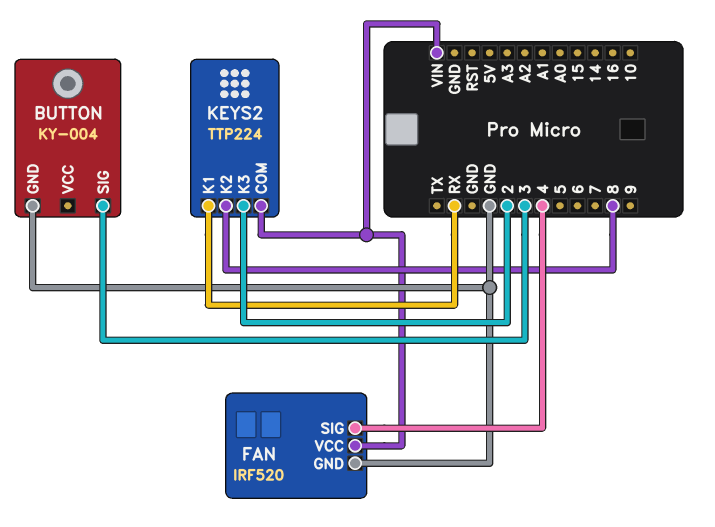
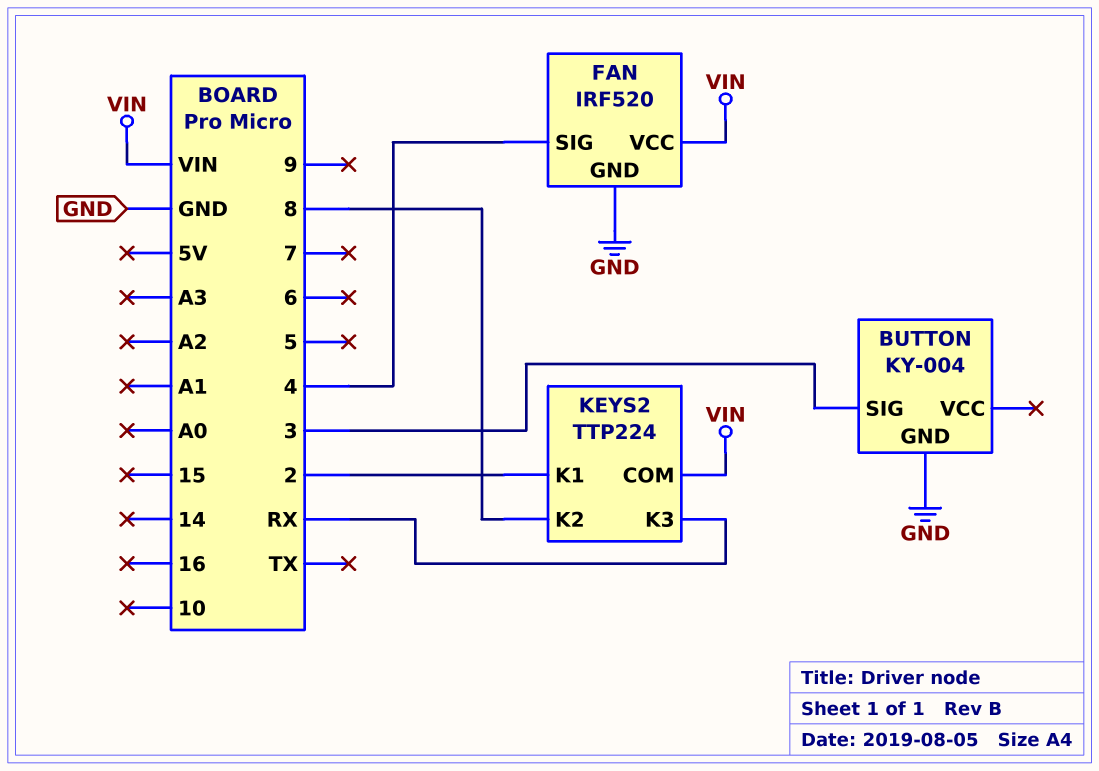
KEYS2 pin K1: RX -> 2
KEYS2 pin K3: 2 -> RX

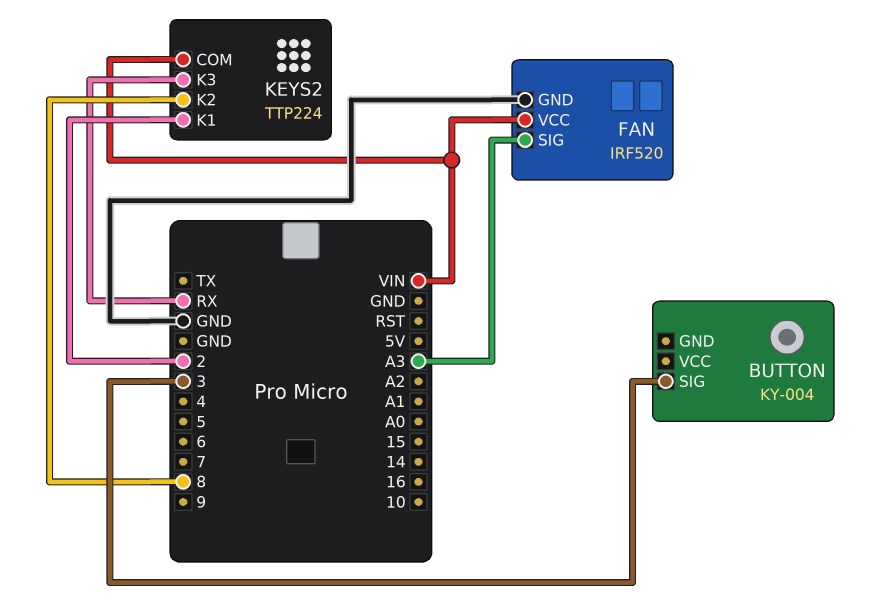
BUTTON pin GND: GND -> none
FAN pin SIG: 4 -> A3

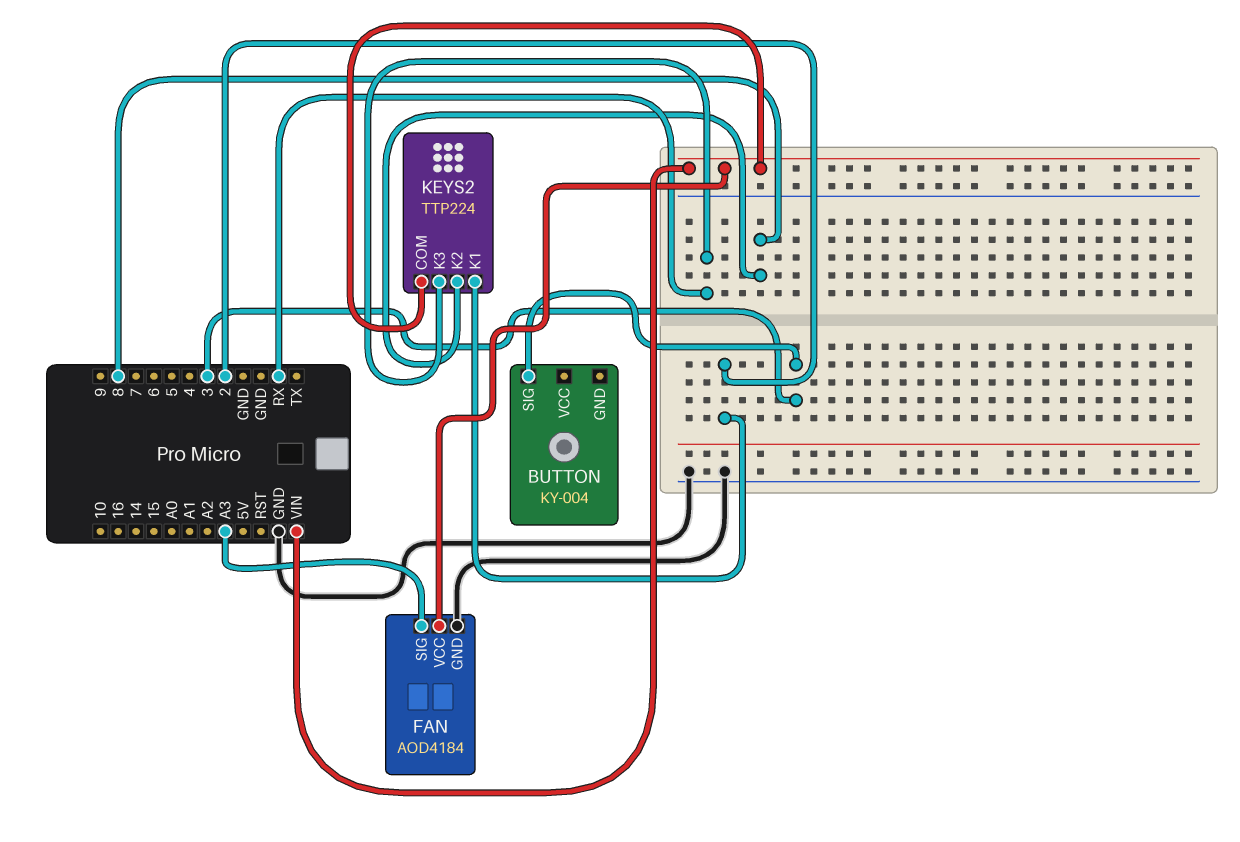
FAN: IRF520 -> AOD4184

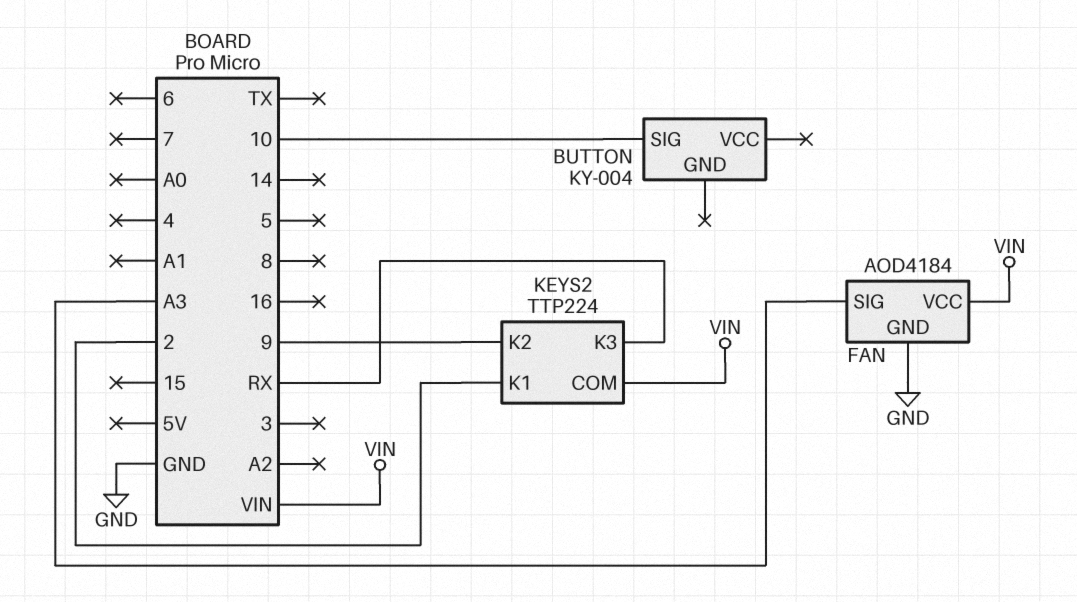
BUTTON pin SIG: 3 -> 10
KEYS2 pin K2: 8 -> 9

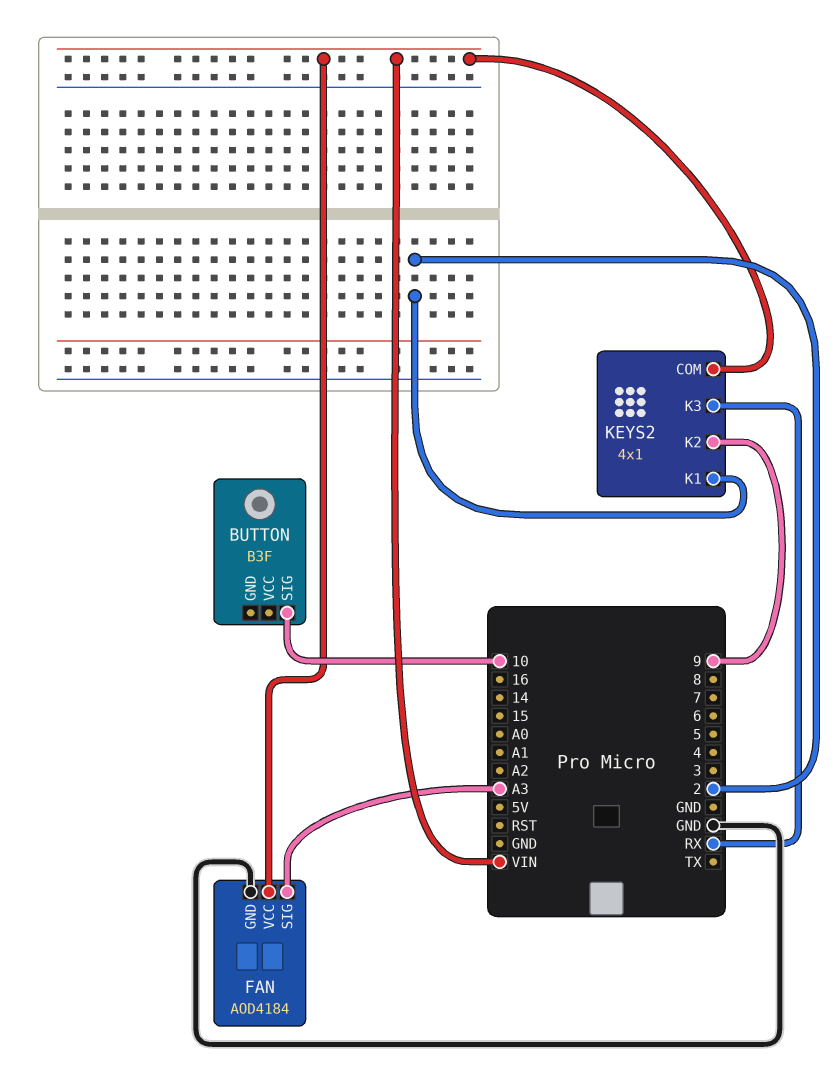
BUTTON: KY-004 -> B3F
KEYS2: TTP224 -> 4x1

